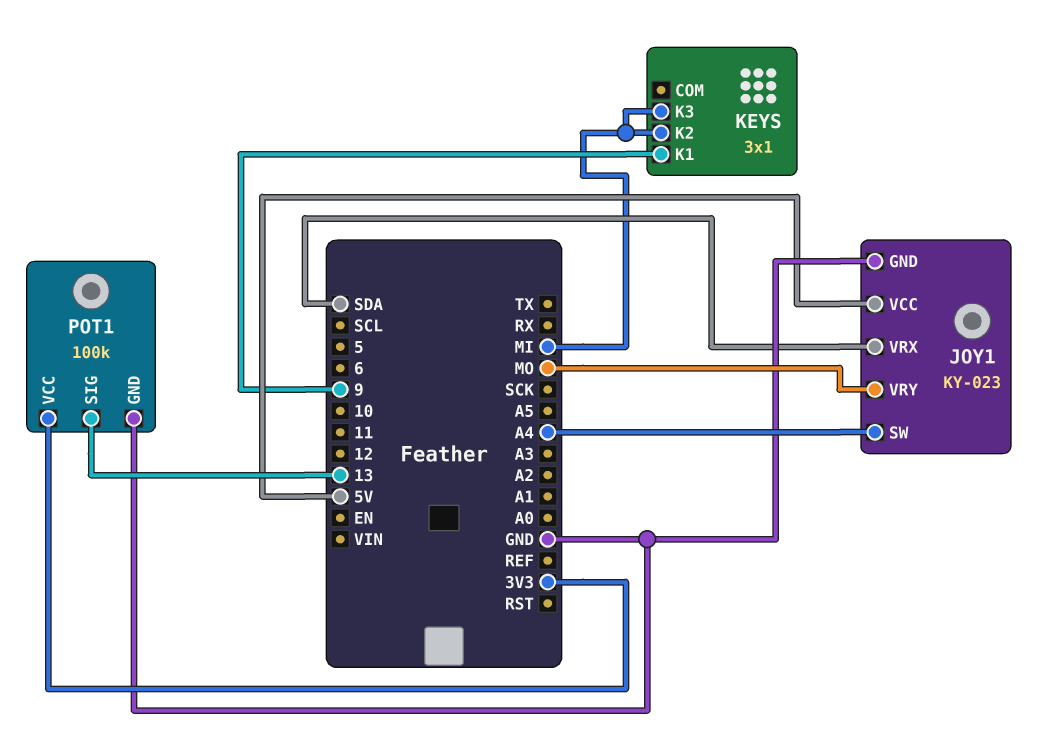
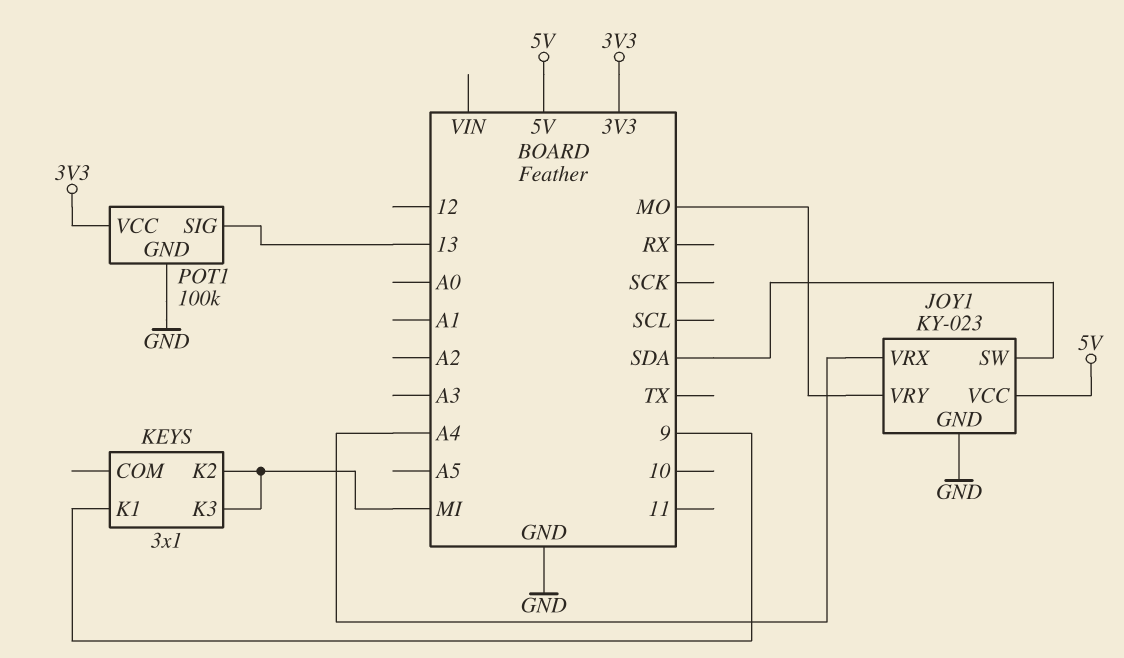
JOY1 pin SW: A4 -> SDA
JOY1 pin VRX: SDA -> A4

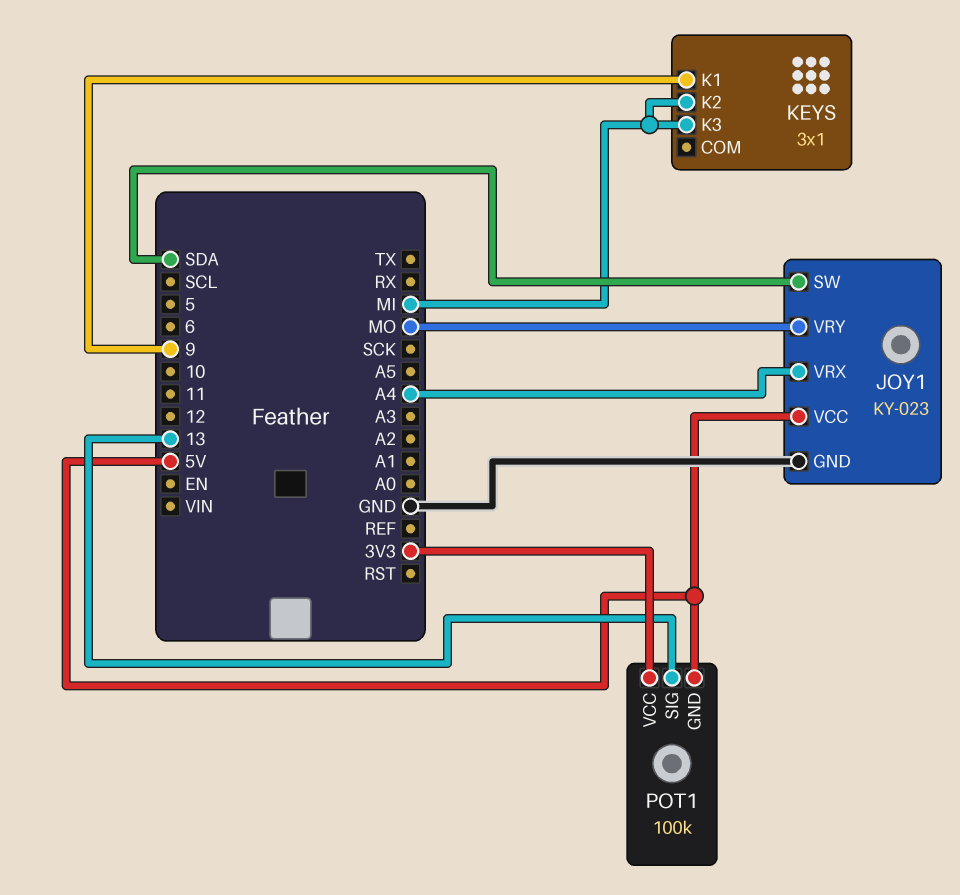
POT1 pin GND: GND -> 5V

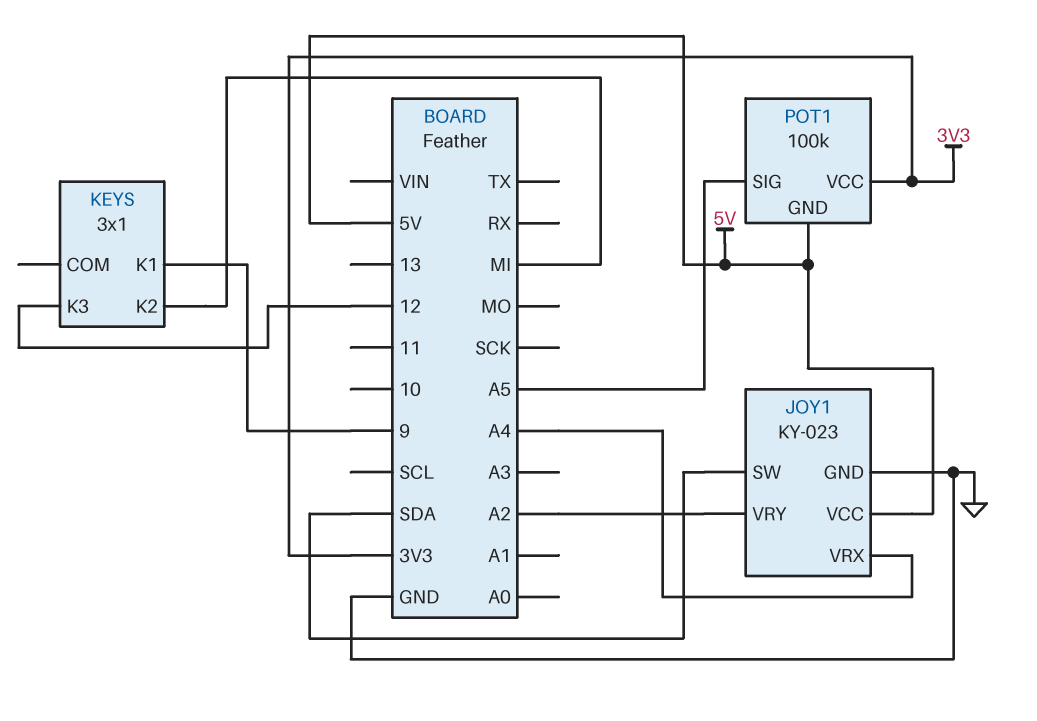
JOY1 pin VRY: MO -> A2
KEYS pin K3: MI -> 12
POT1 pin SIG: 13 -> A5

